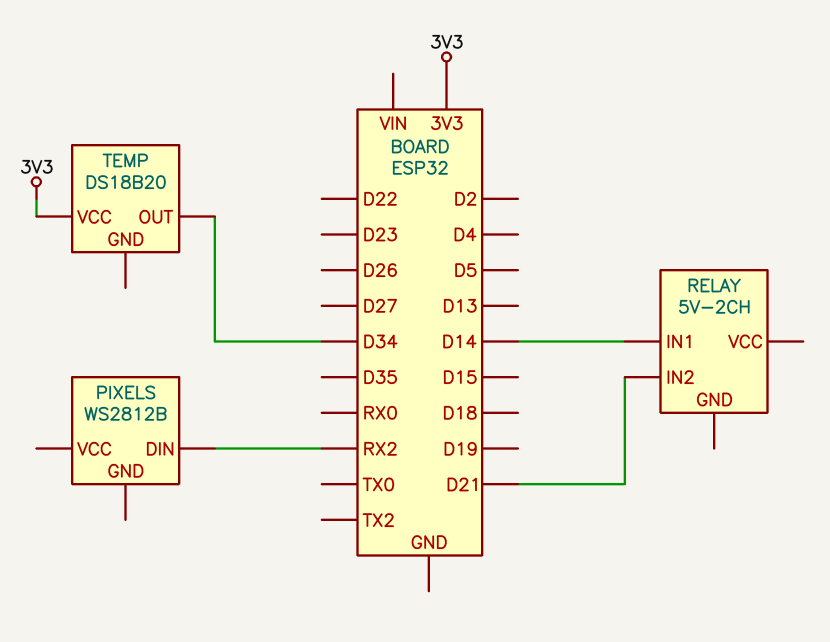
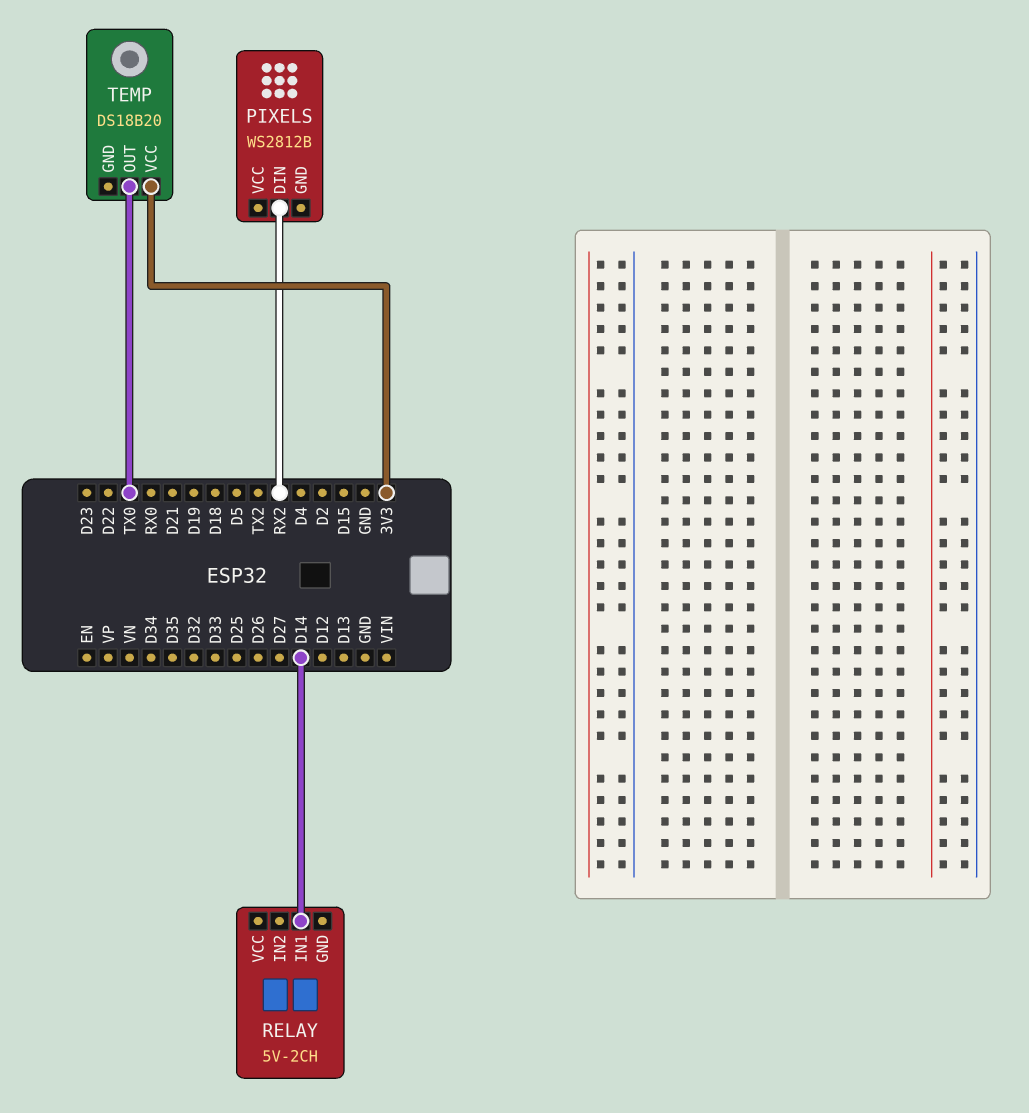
RELAY pin IN2: D21 -> none
TEMP pin OUT: D34 -> TX0

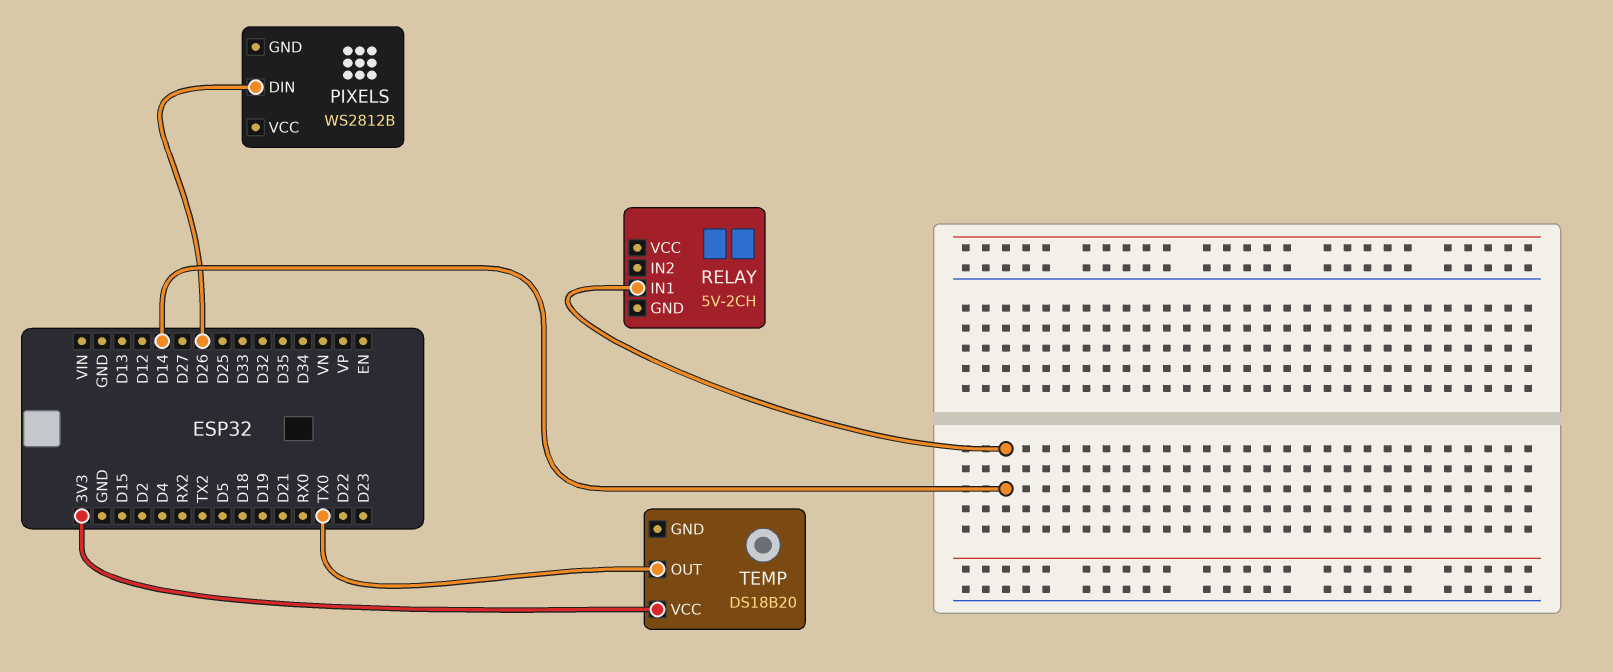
PIXELS pin DIN: RX2 -> D26

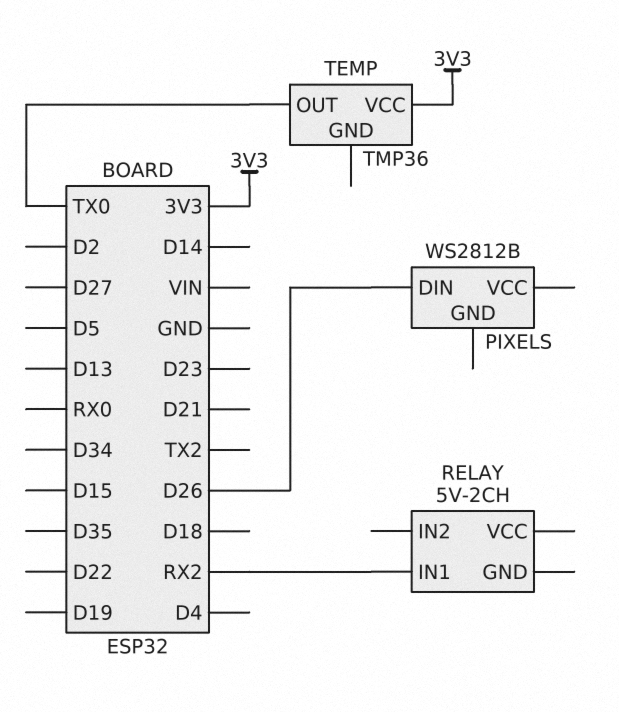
RELAY pin IN1: D14 -> RX2
TEMP: DS18B20 -> TMP36

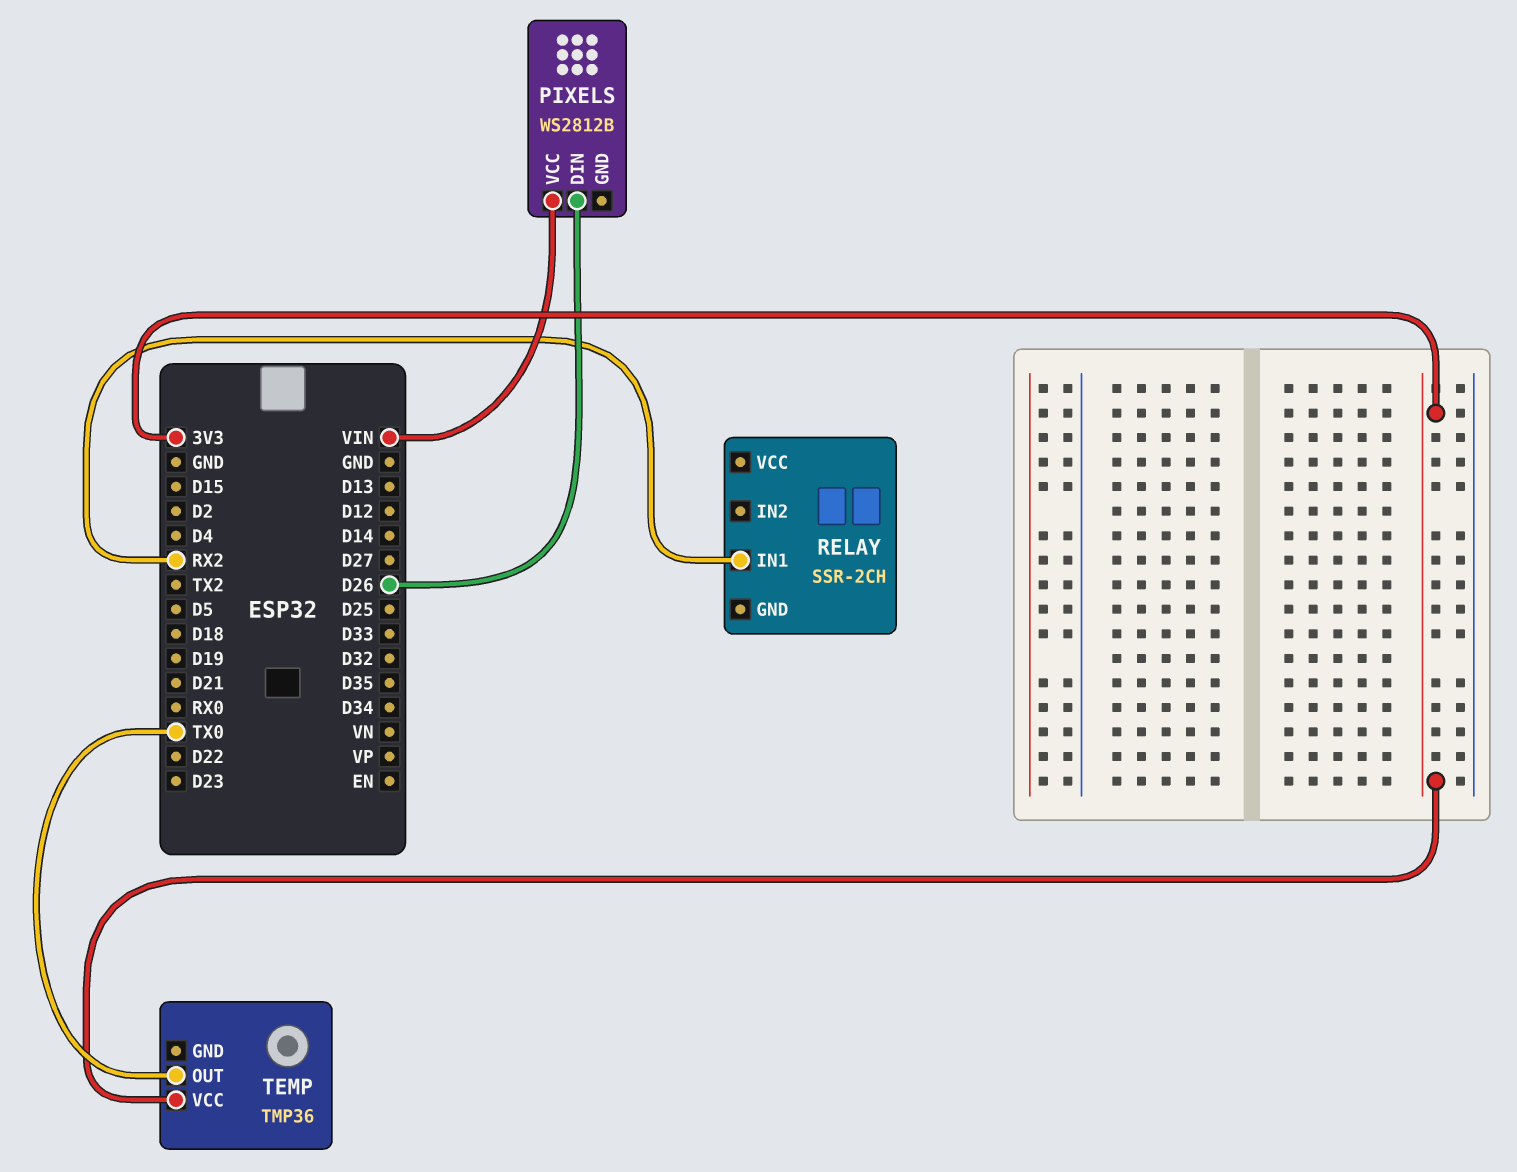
PIXELS pin VCC: none -> VIN
RELAY: 5V-2CH -> SSR-2CH

